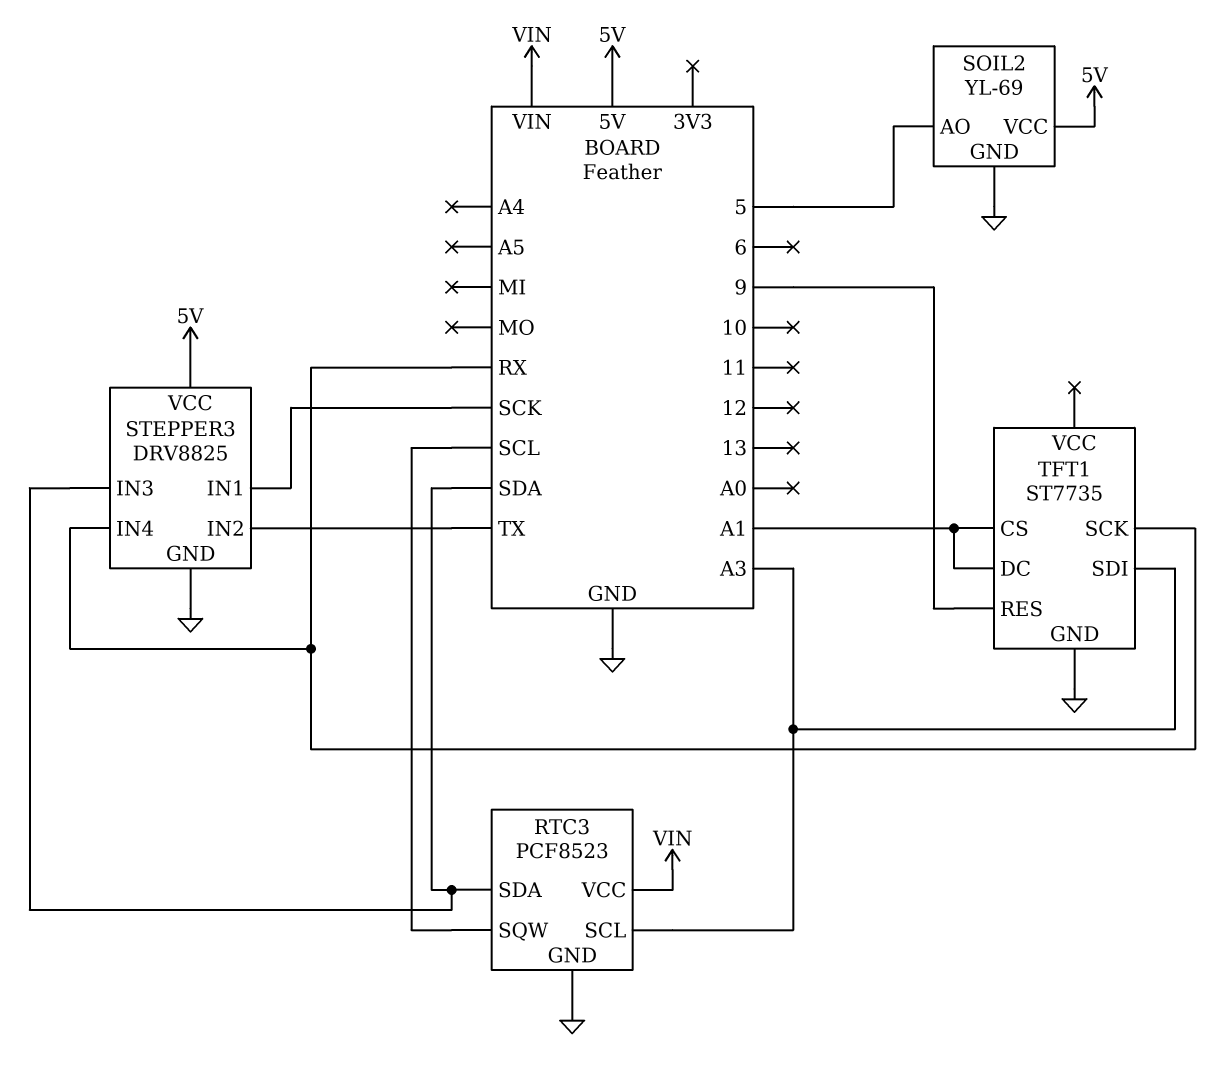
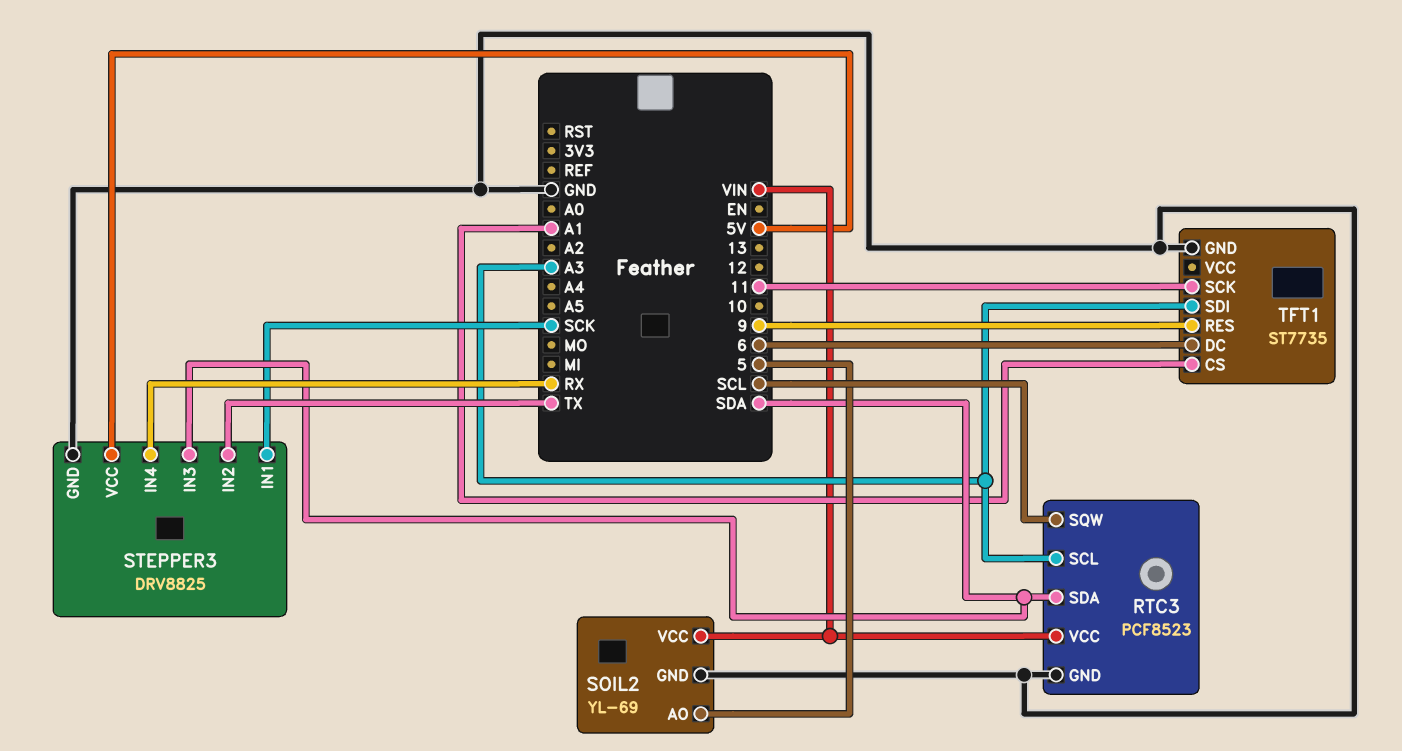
SOIL2 pin VCC: 5V -> VIN
TFT1 pin DC: A1 -> 6
TFT1 pin SCK: RX -> 11

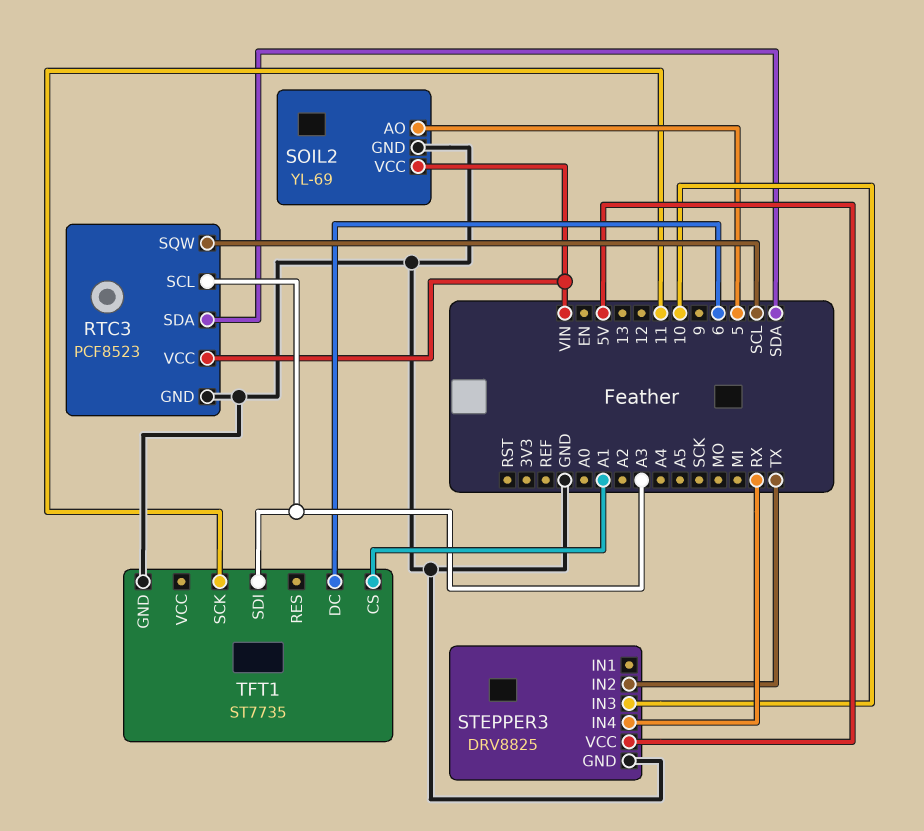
STEPPER3 pin IN1: SCK -> none
STEPPER3 pin IN3: SDA -> 10
TFT1 pin RES: 9 -> none

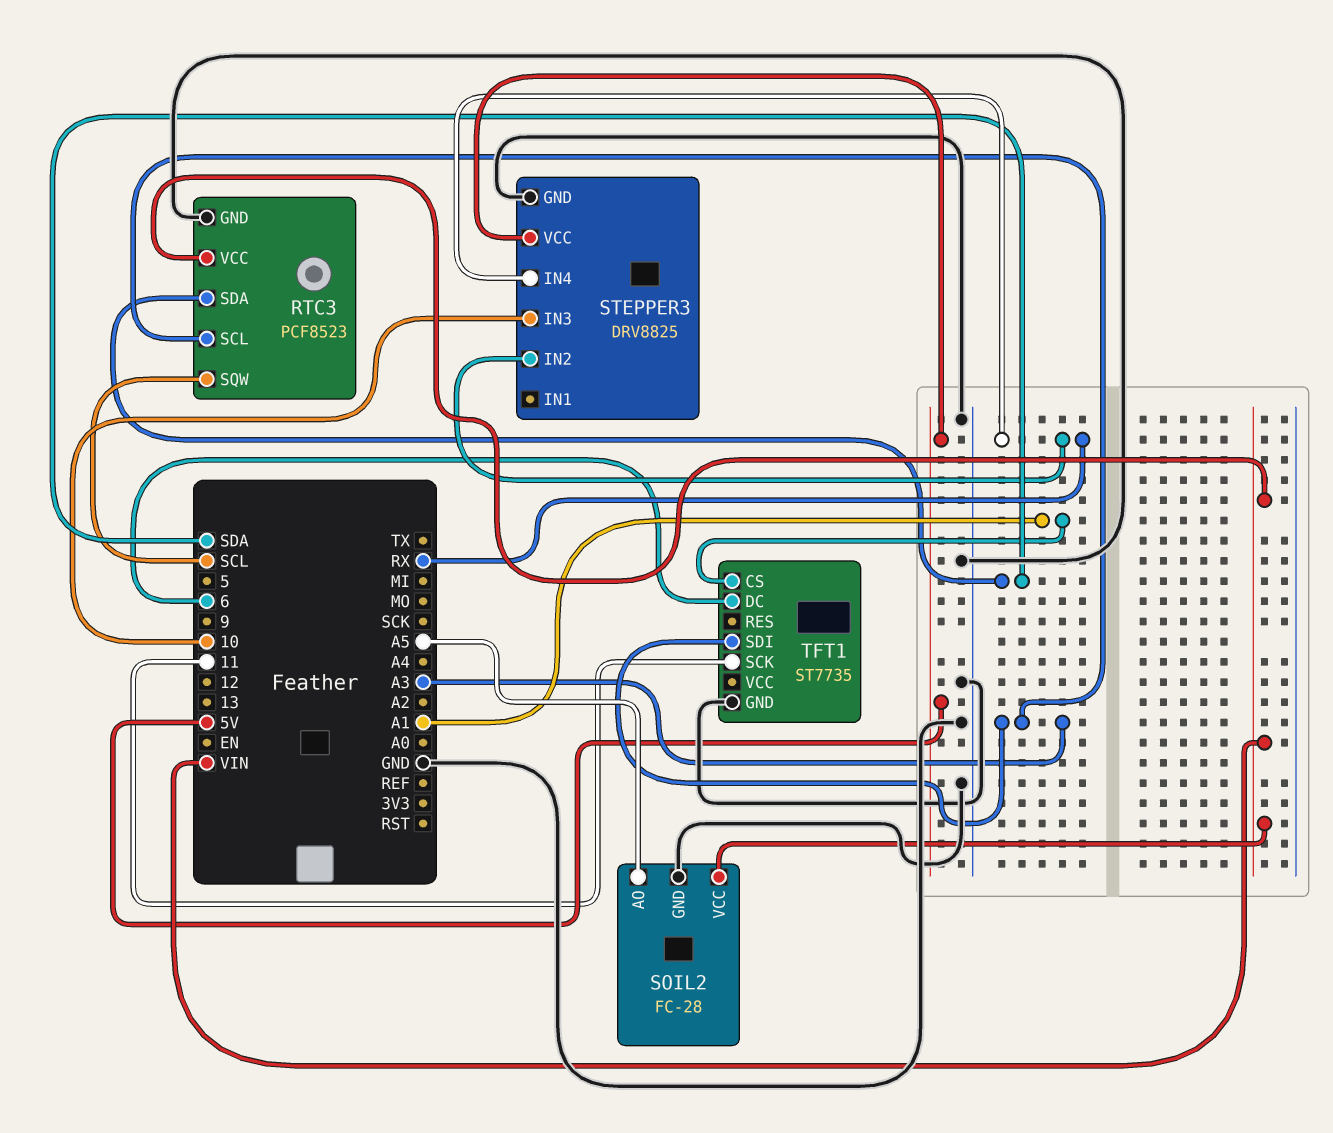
SOIL2: YL-69 -> FC-28
SOIL2 pin AO: 5 -> A5
STEPPER3 pin IN2: TX -> RX

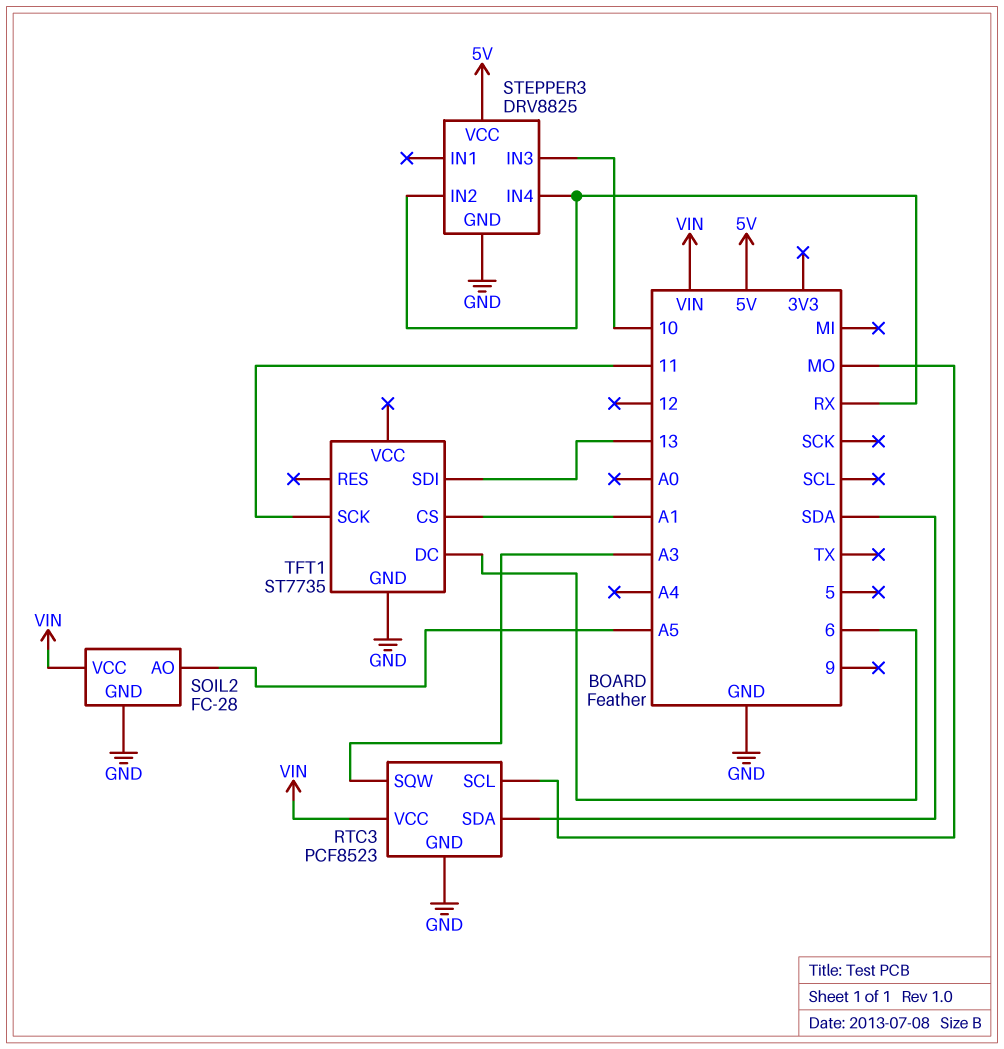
RTC3 pin SCL: A3 -> MO
RTC3 pin SQW: SCL -> A3
TFT1 pin SDI: A3 -> 13

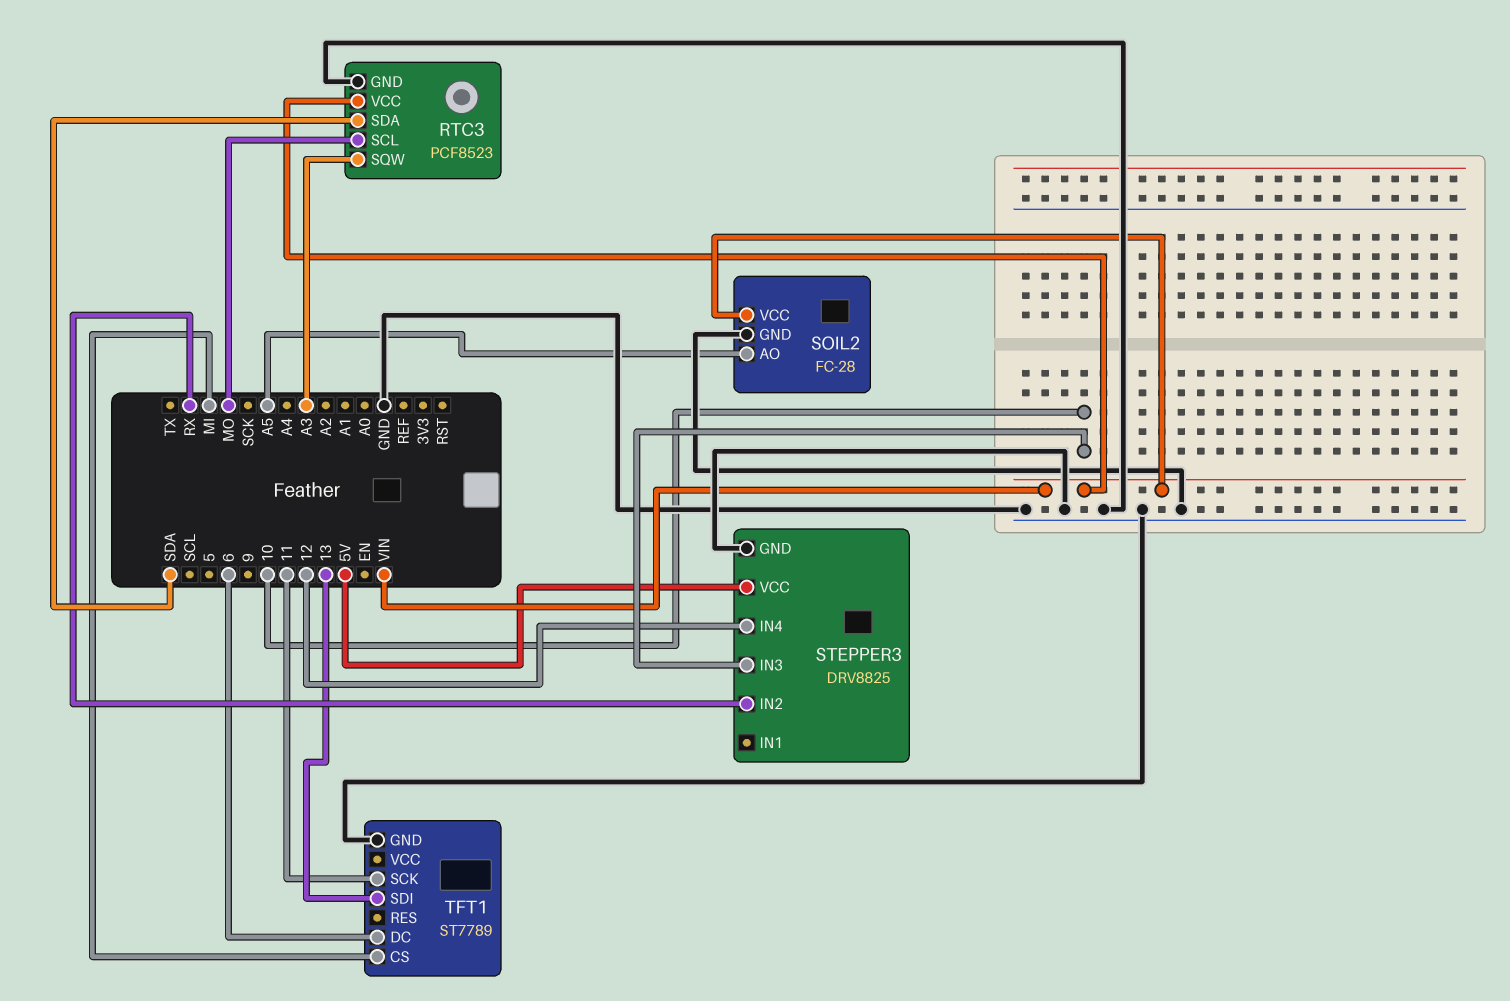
STEPPER3 pin IN4: RX -> 12
TFT1: ST7735 -> ST7789
TFT1 pin CS: A1 -> MI

